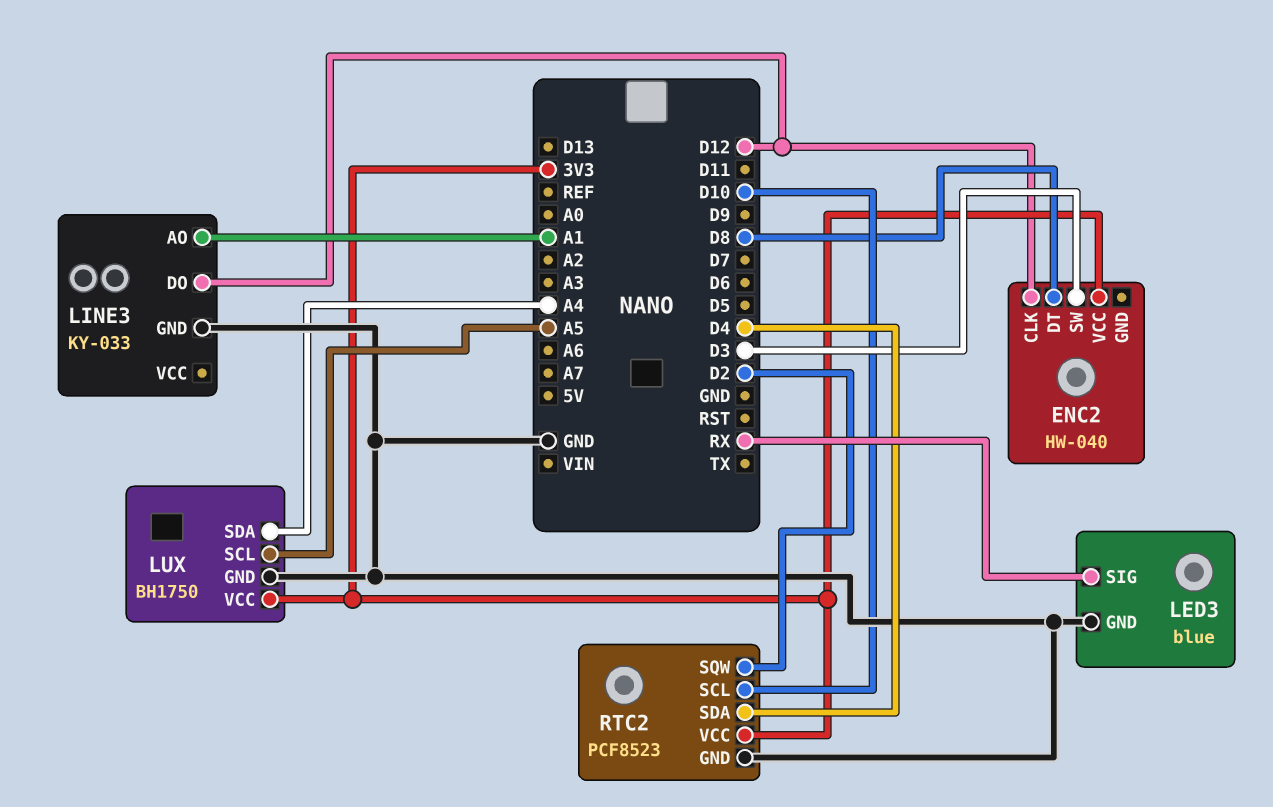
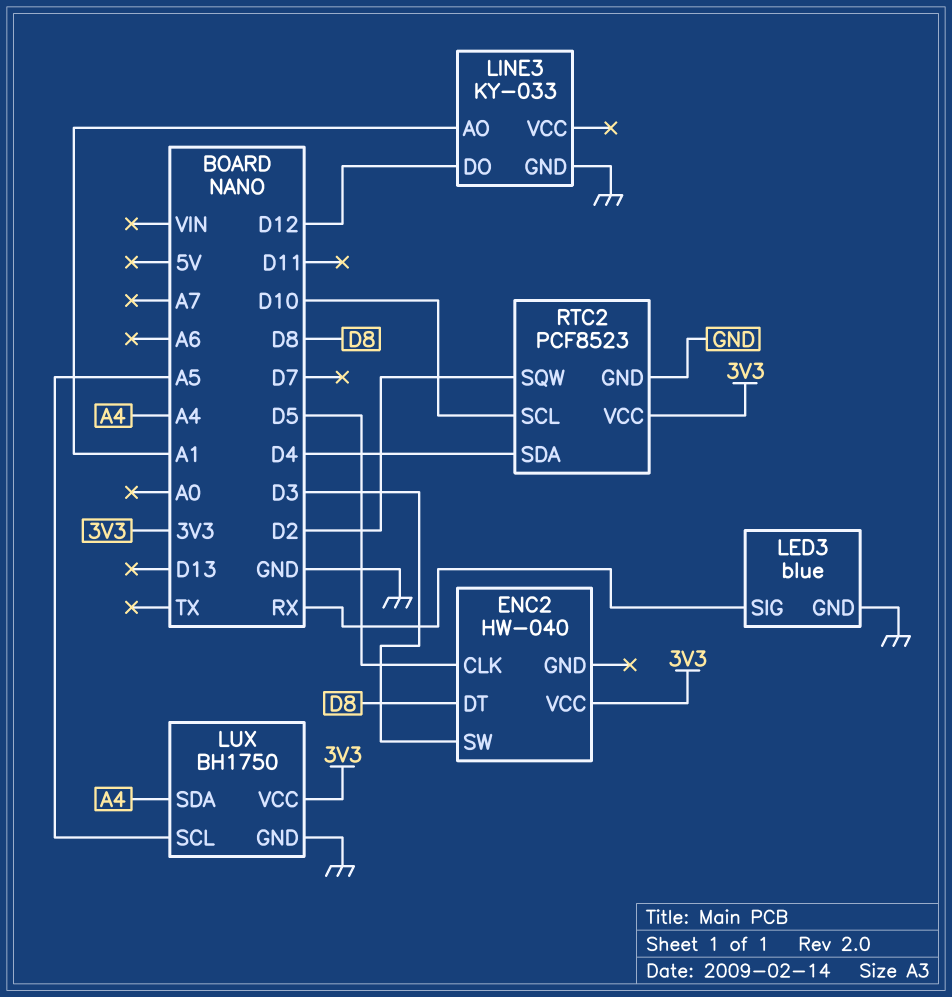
ENC2 pin CLK: D12 -> D5

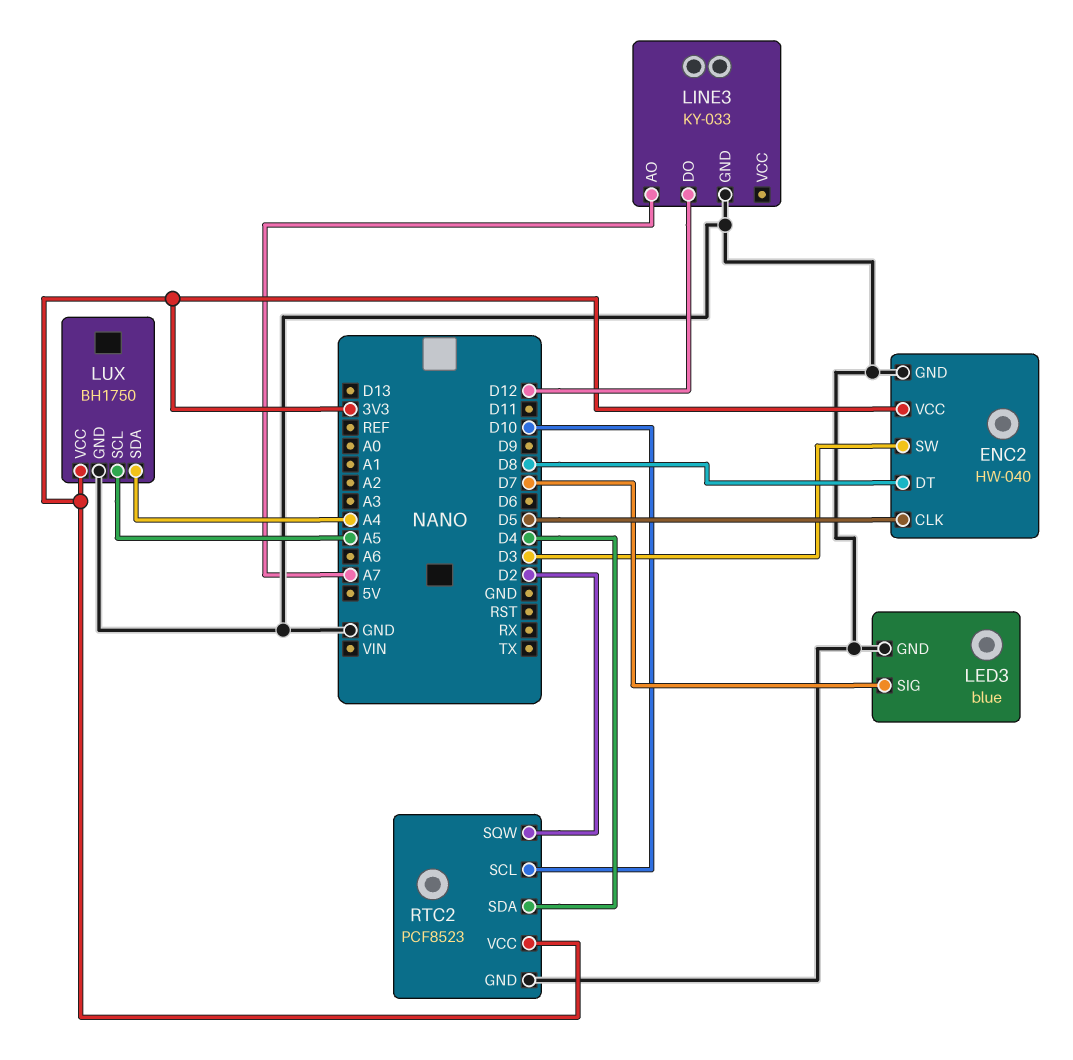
ENC2 pin GND: none -> GND
LED3 pin SIG: RX -> D7
LINE3 pin AO: A1 -> A7

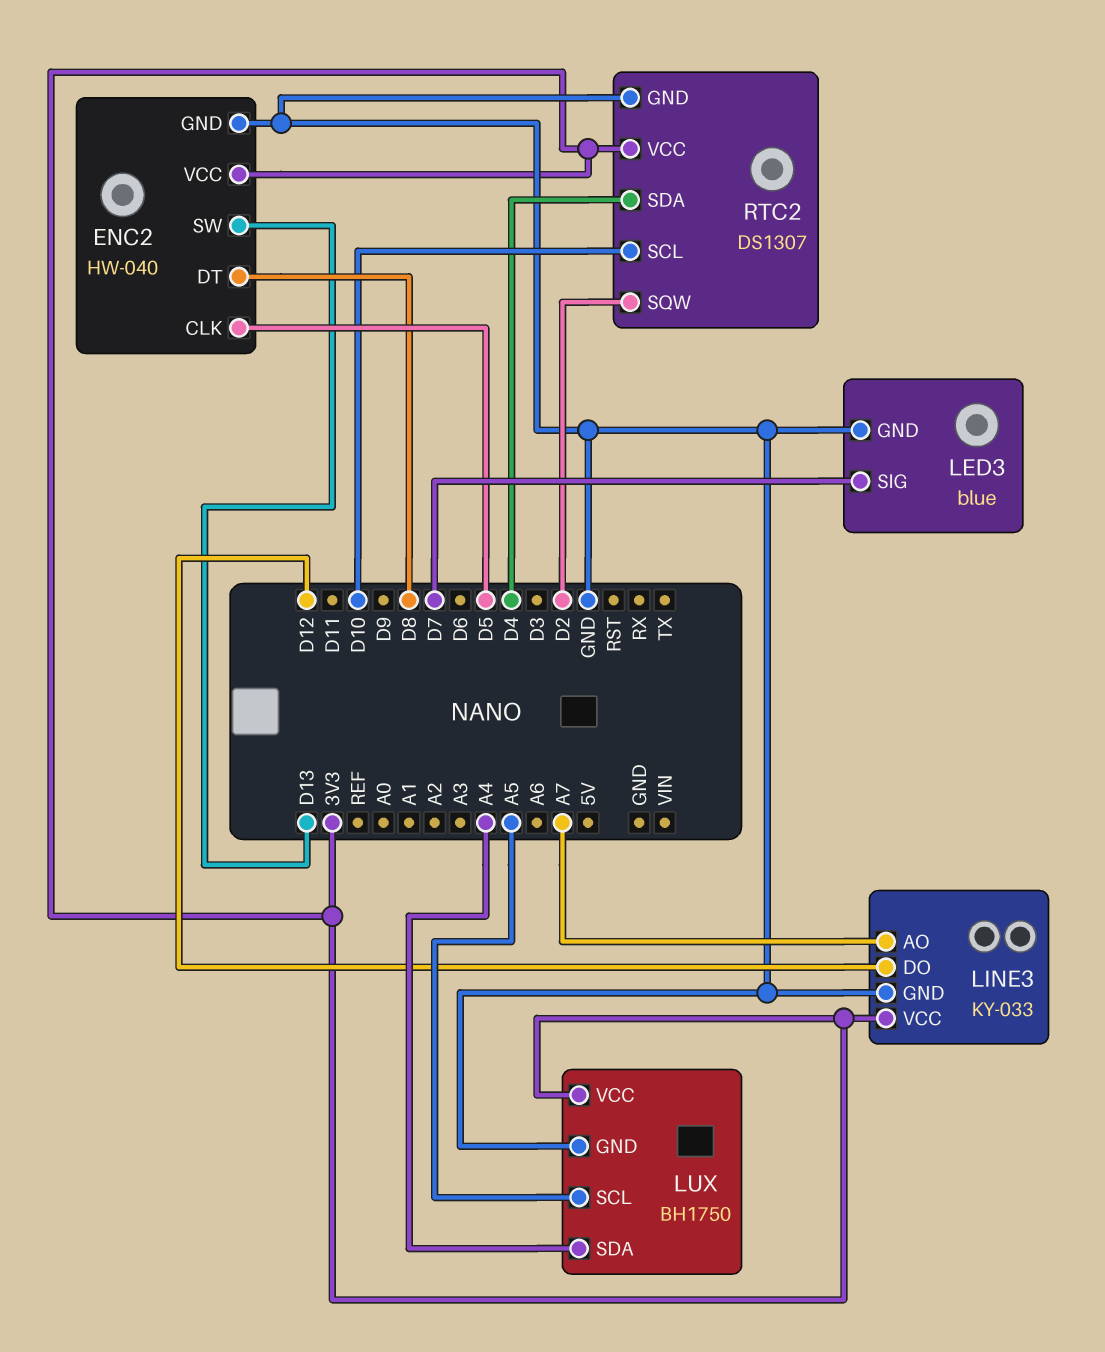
ENC2 pin SW: D3 -> D13
LINE3 pin VCC: none -> 3V3
RTC2: PCF8523 -> DS1307

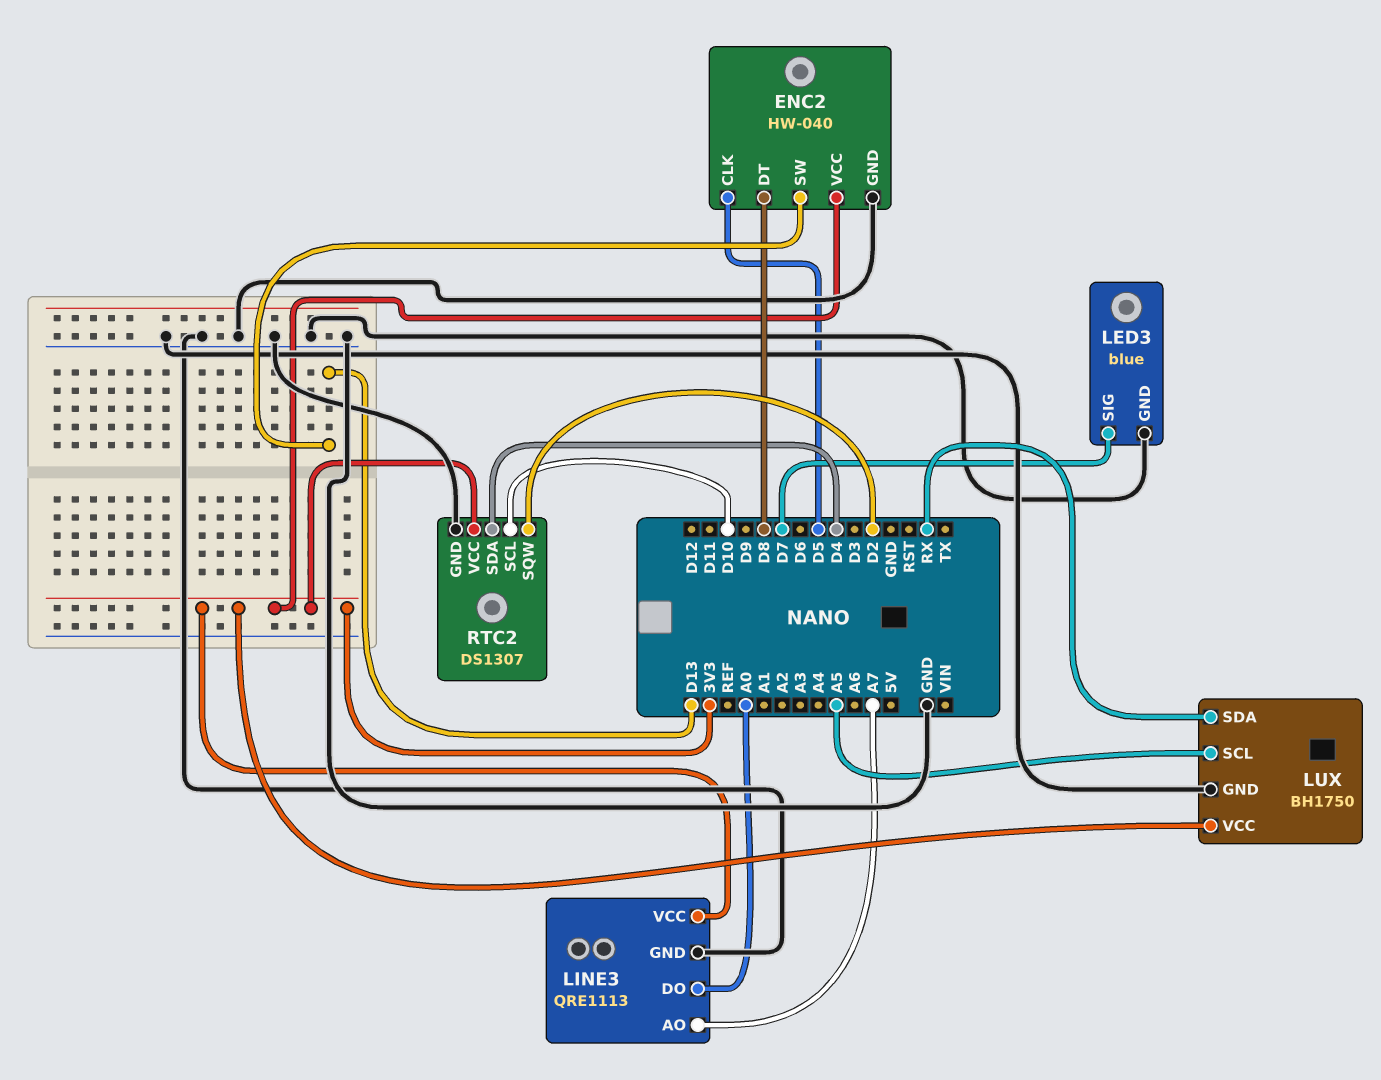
LINE3: KY-033 -> QRE1113
LINE3 pin DO: D12 -> A0
LUX pin SDA: A4 -> RX

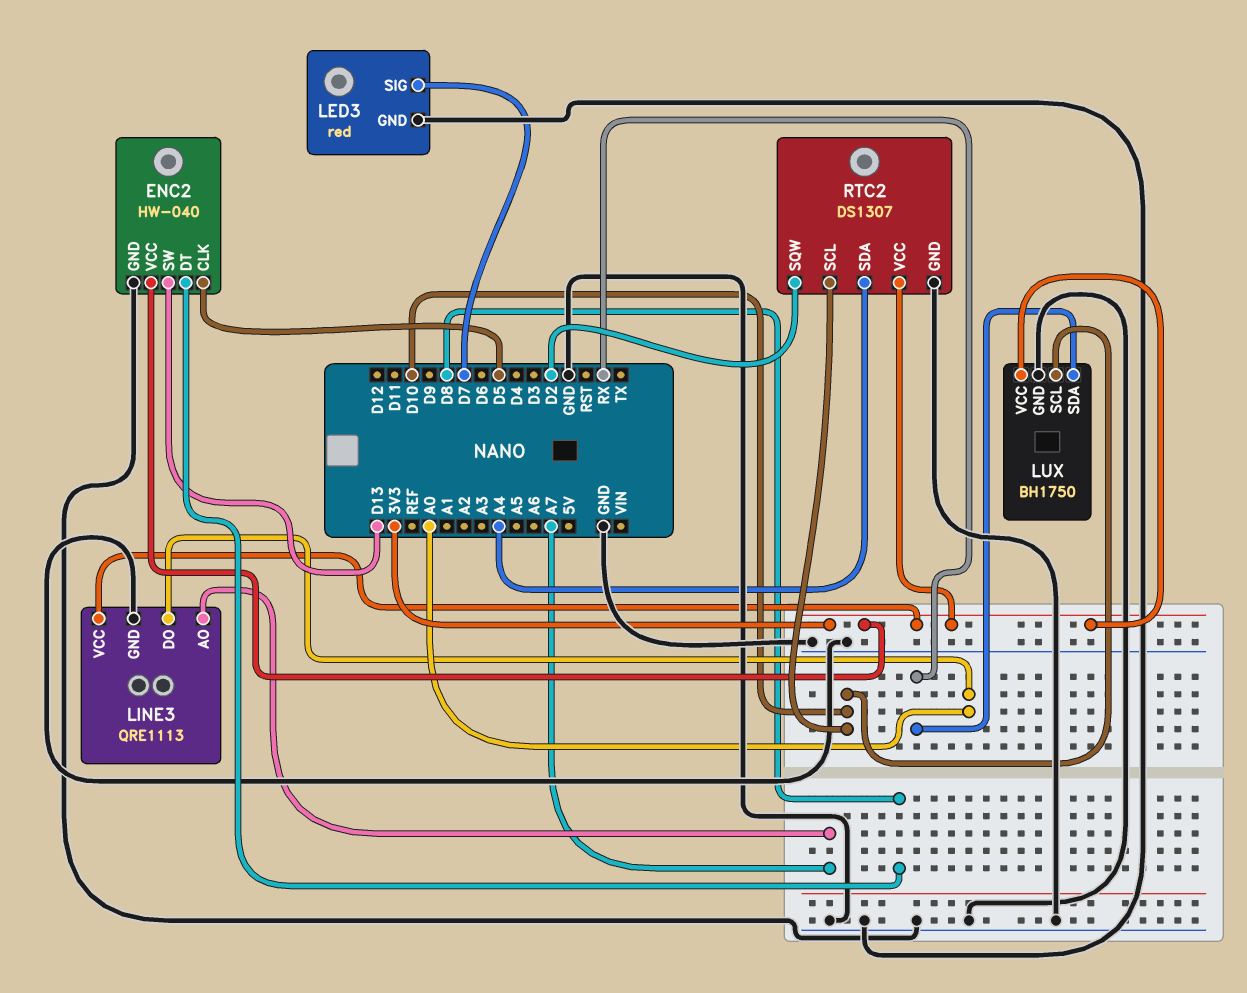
LED3: blue -> red
LUX pin SCL: A5 -> D10
RTC2 pin SDA: D4 -> A4

